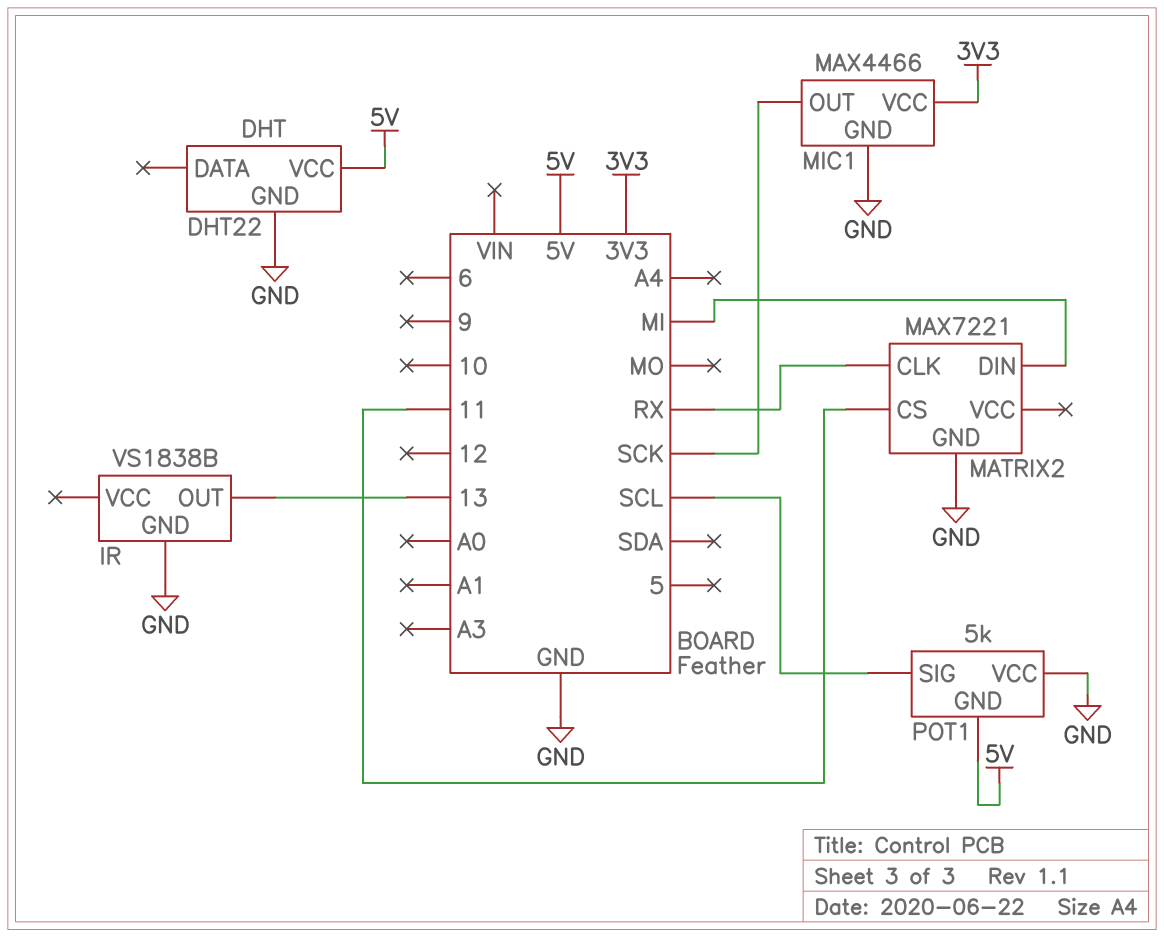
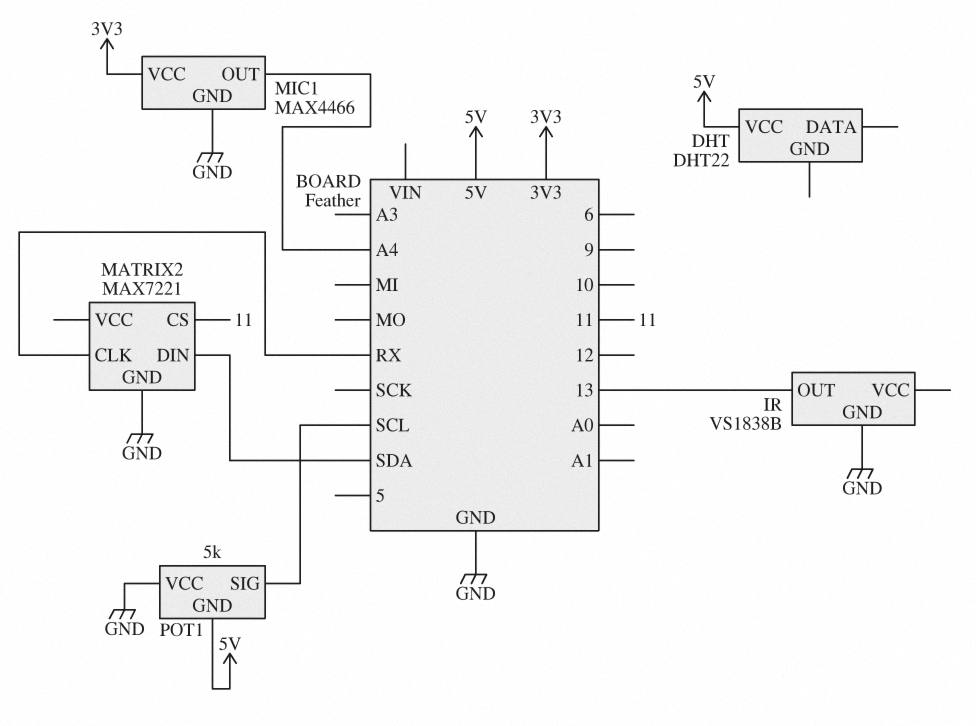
DHT pin GND: GND -> none
MATRIX2 pin DIN: MI -> SDA
MIC1 pin OUT: SCK -> A4

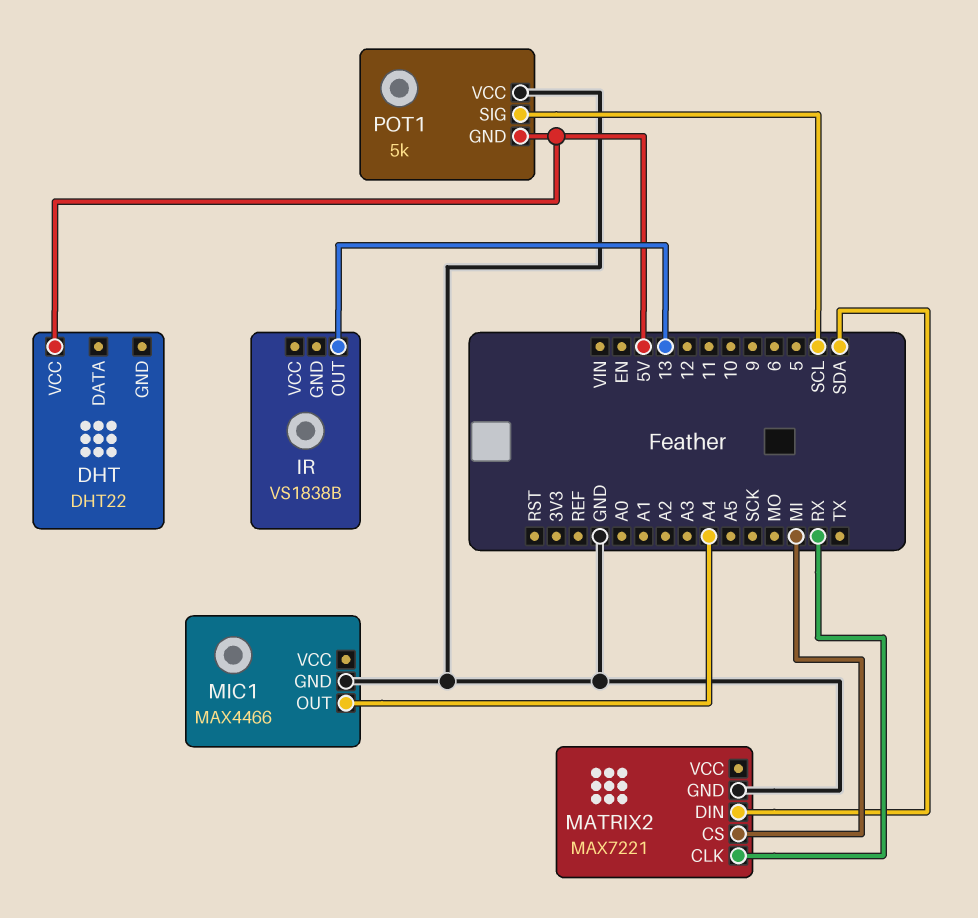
IR pin GND: GND -> none
MATRIX2 pin CS: 11 -> MI
MIC1 pin VCC: 3V3 -> none

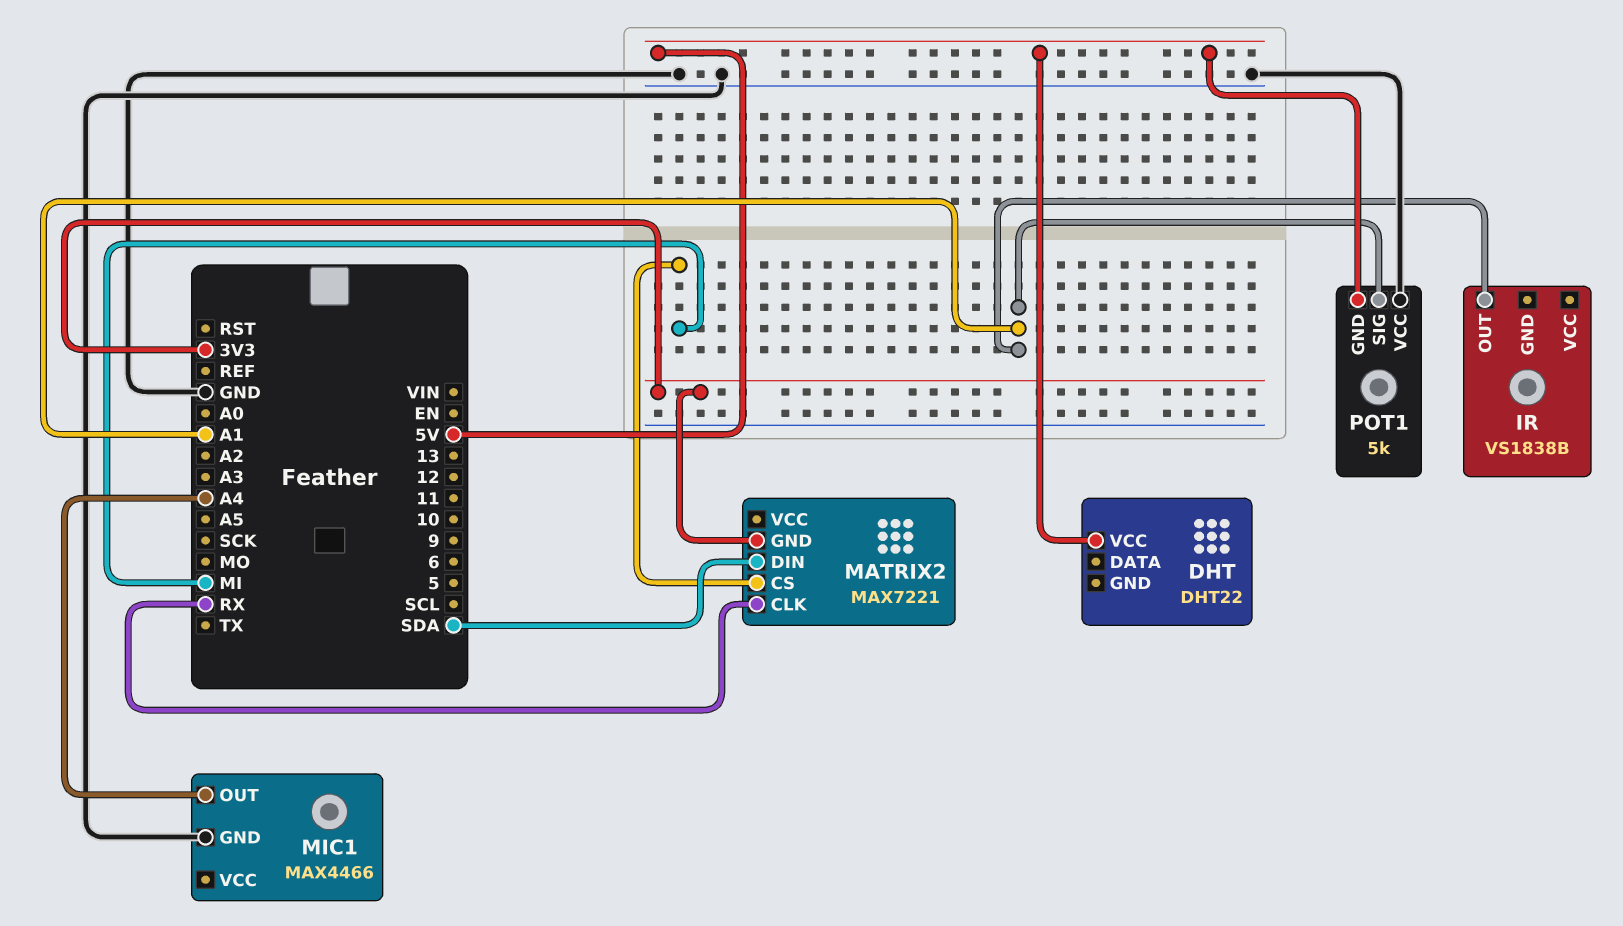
IR pin OUT: 13 -> A1
MATRIX2 pin GND: GND -> 3V3
POT1 pin SIG: SCL -> A1

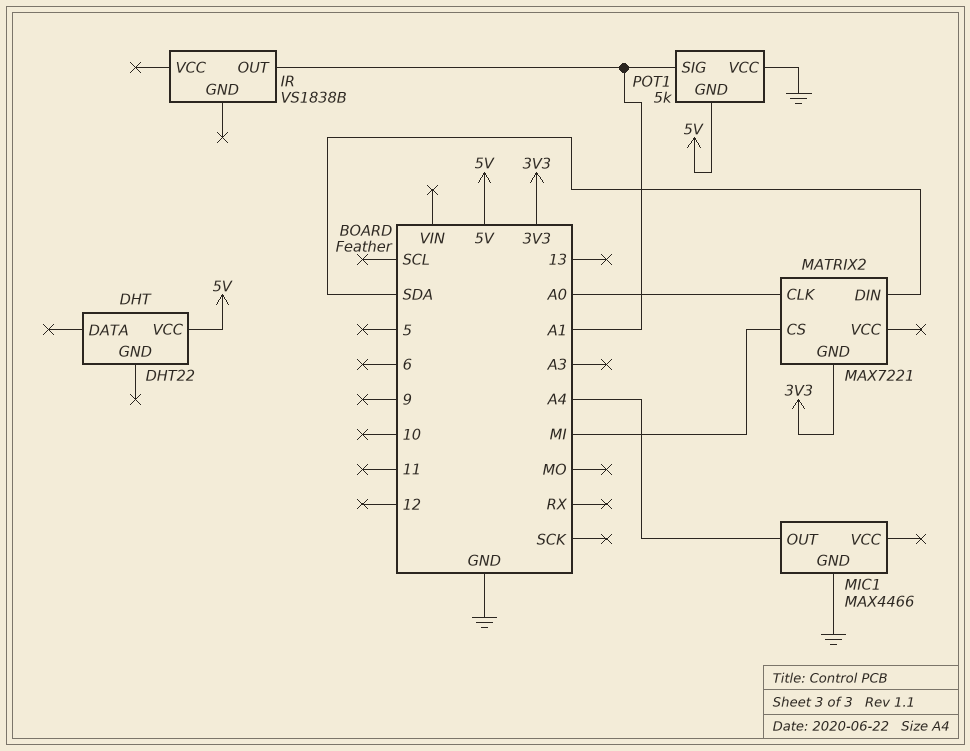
MATRIX2 pin CLK: RX -> A0

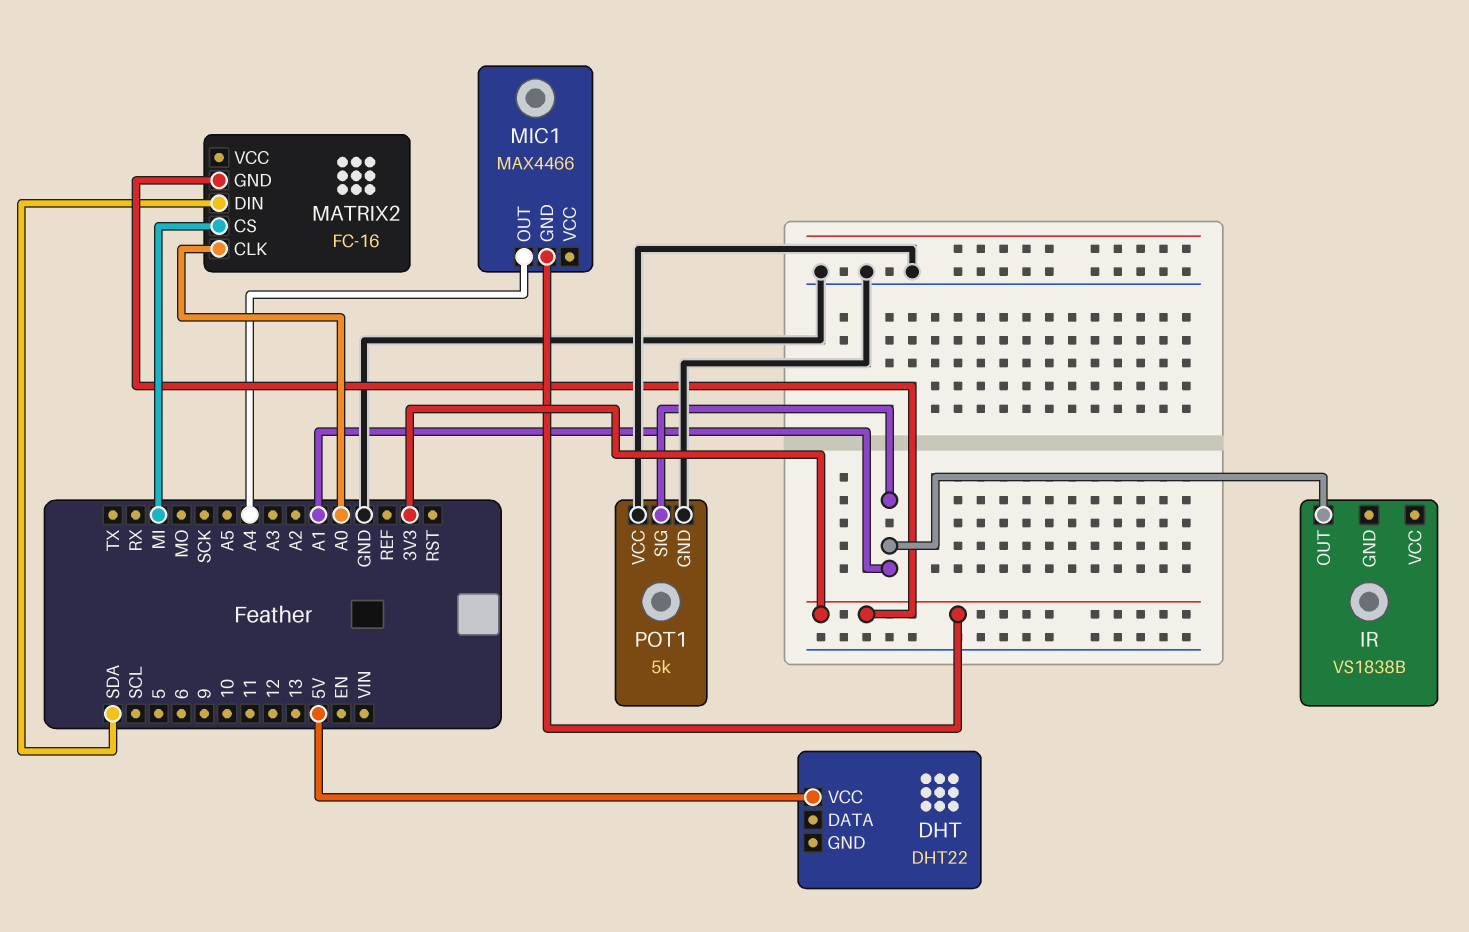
MATRIX2: MAX7221 -> FC-16
MIC1 pin GND: GND -> 3V3
POT1 pin GND: 5V -> GND

